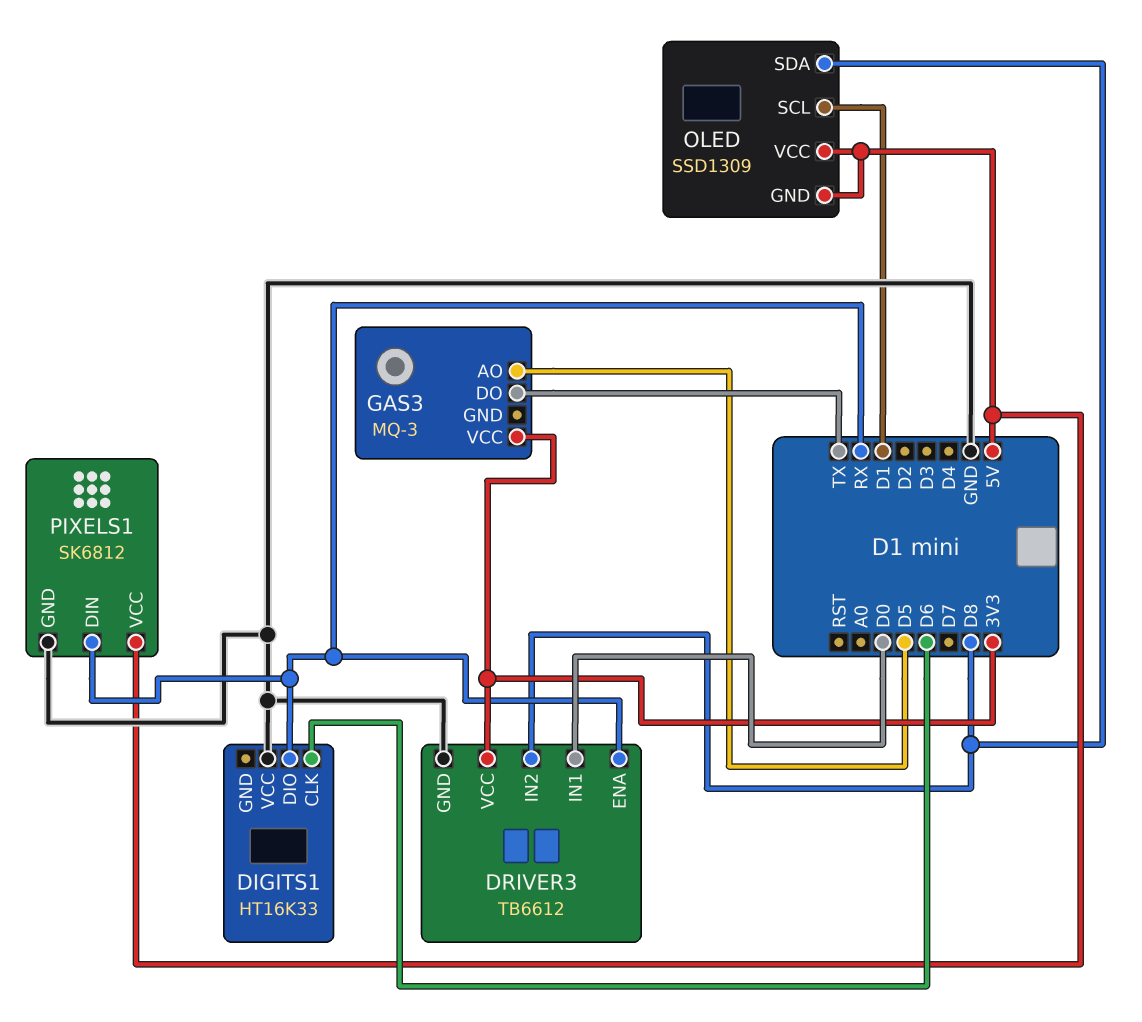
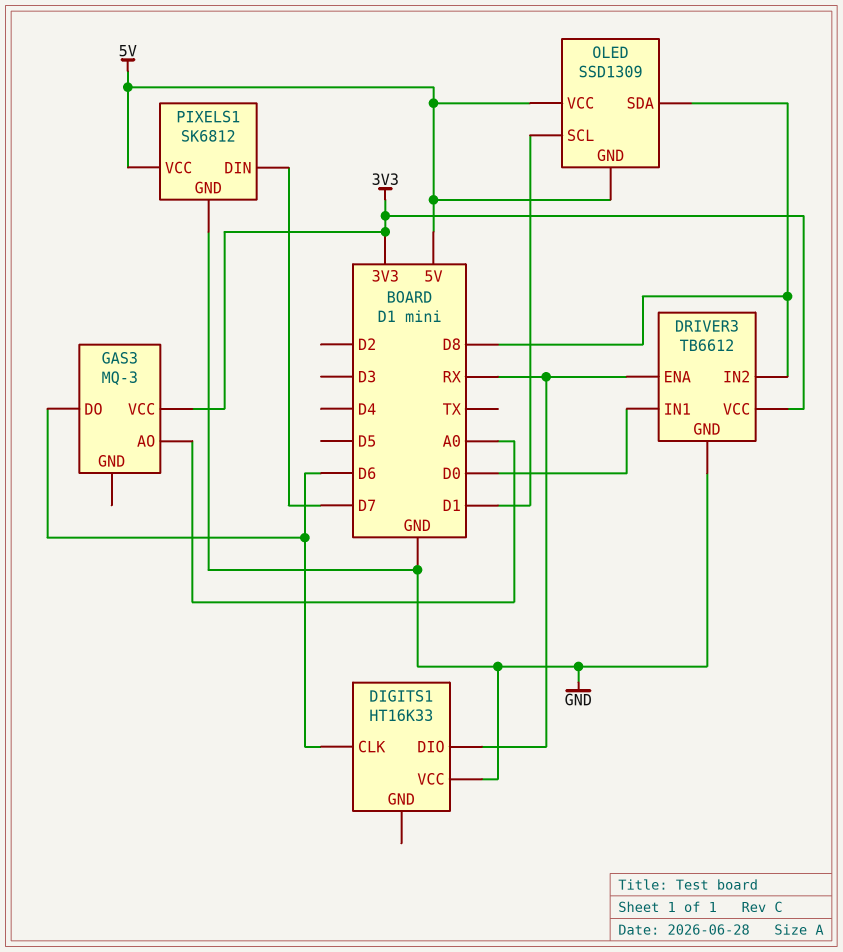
GAS3 pin AO: D5 -> A0
GAS3 pin DO: TX -> D6
PIXELS1 pin DIN: RX -> D7

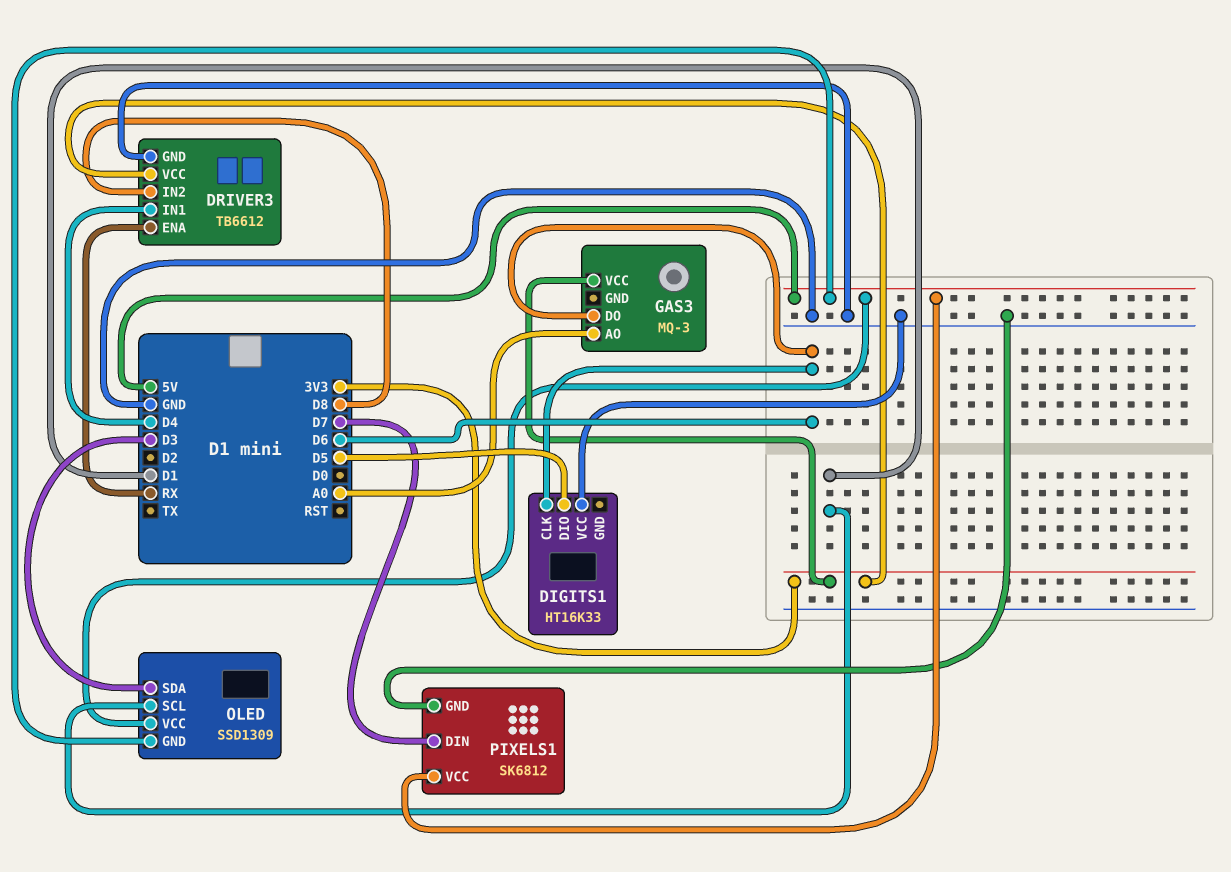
DIGITS1 pin DIO: RX -> D5
DRIVER3 pin IN1: D0 -> D4
OLED pin SDA: D8 -> D3

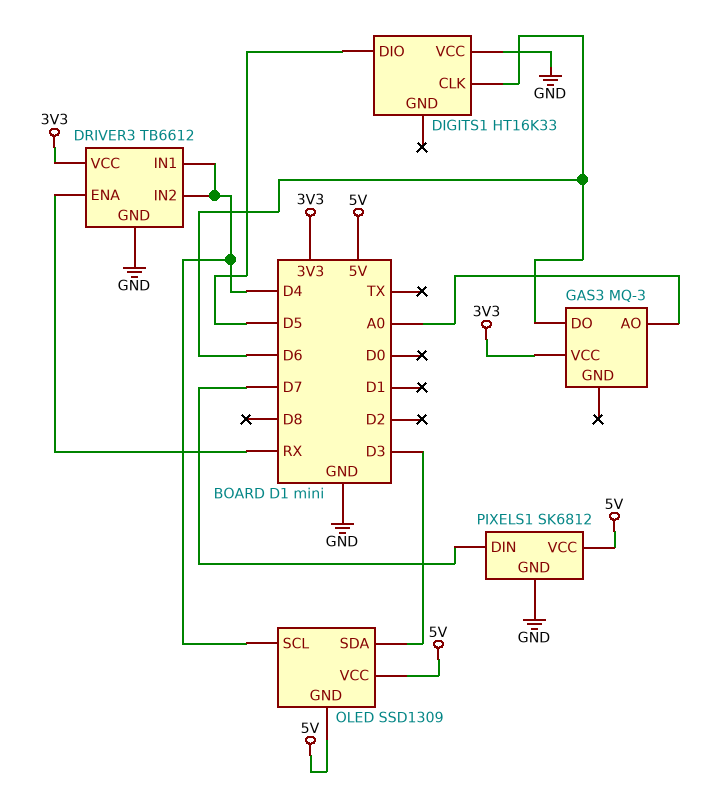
DRIVER3 pin IN2: D8 -> D4
OLED pin SCL: D1 -> D4

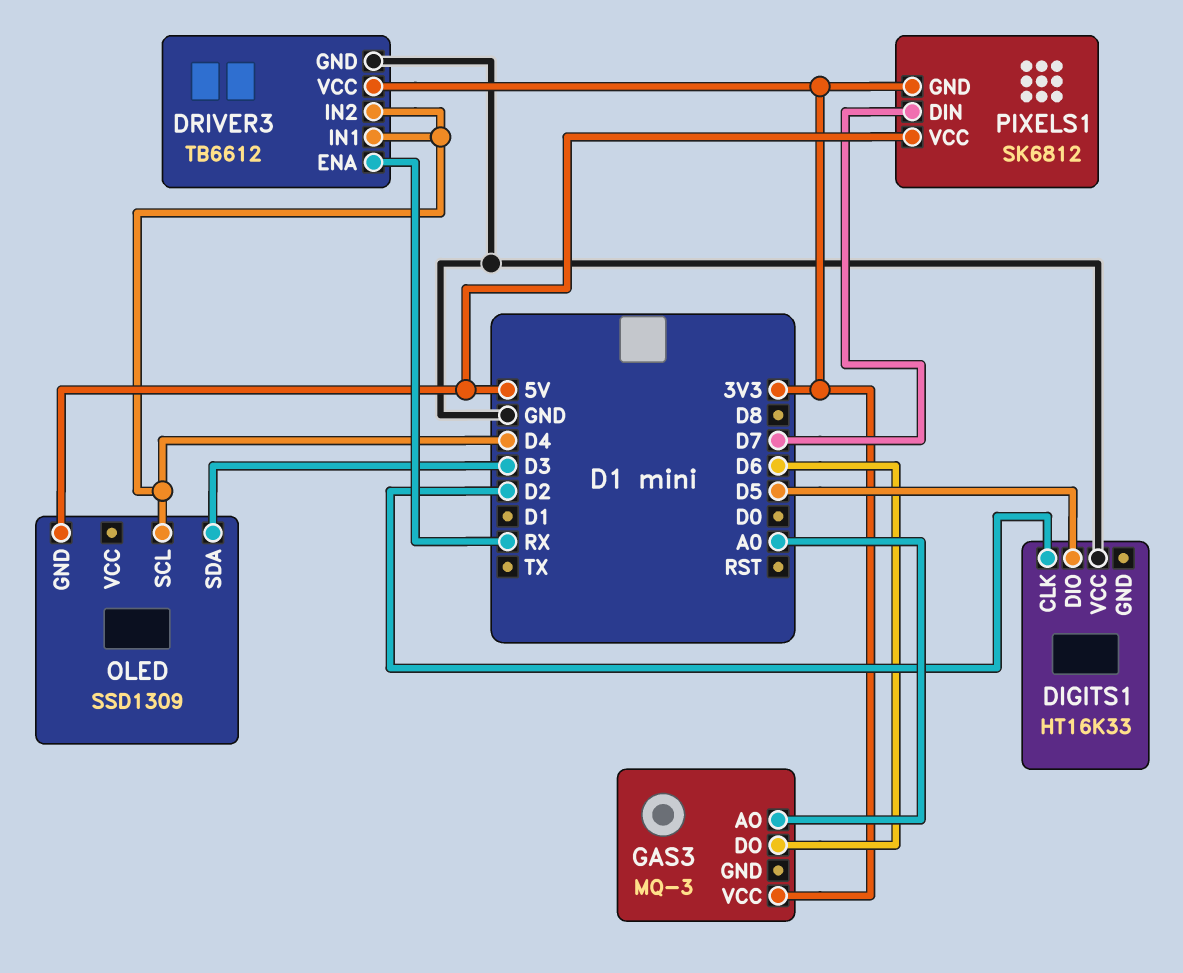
DIGITS1 pin CLK: D6 -> D2
OLED pin VCC: 5V -> none
PIXELS1 pin GND: GND -> 3V3

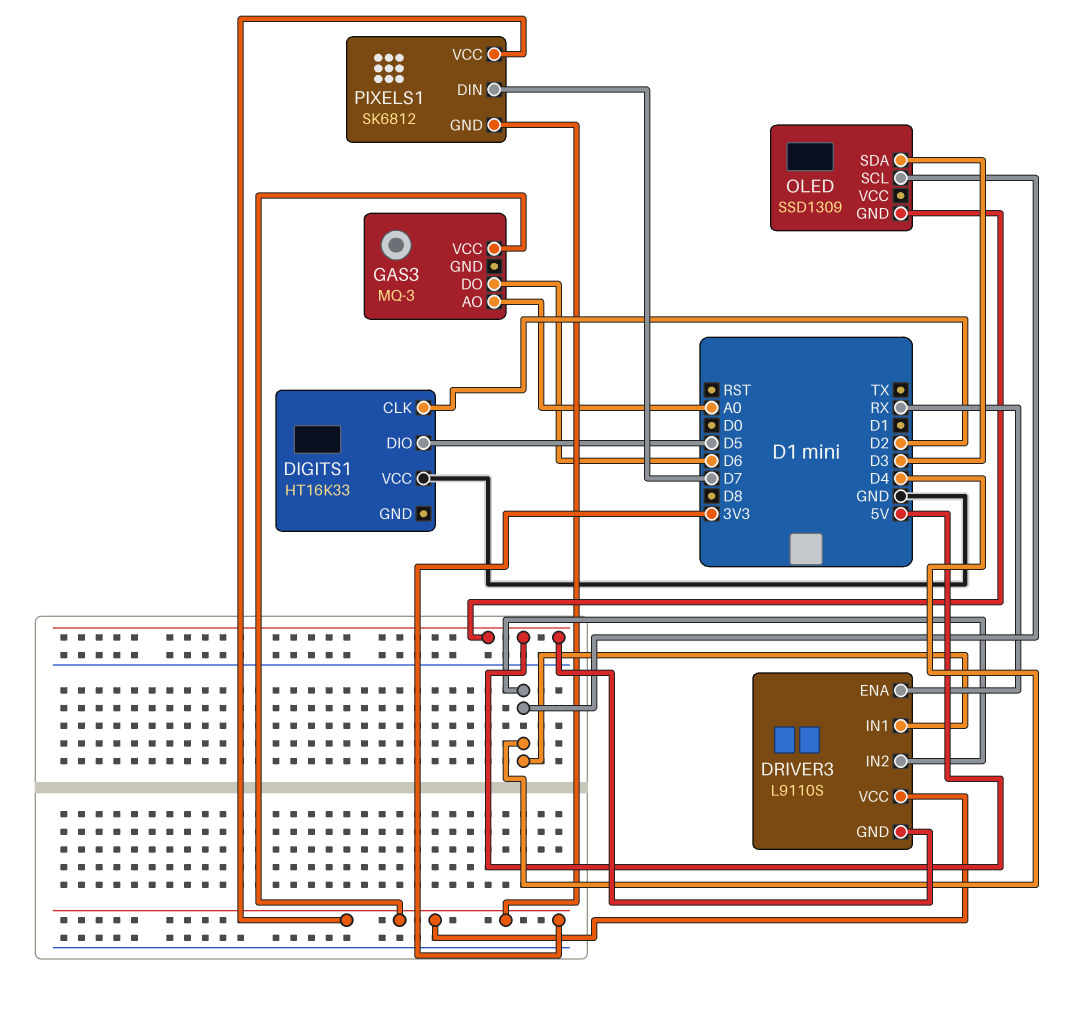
DRIVER3: TB6612 -> L9110S
DRIVER3 pin GND: GND -> 5V
PIXELS1 pin VCC: 5V -> 3V3

